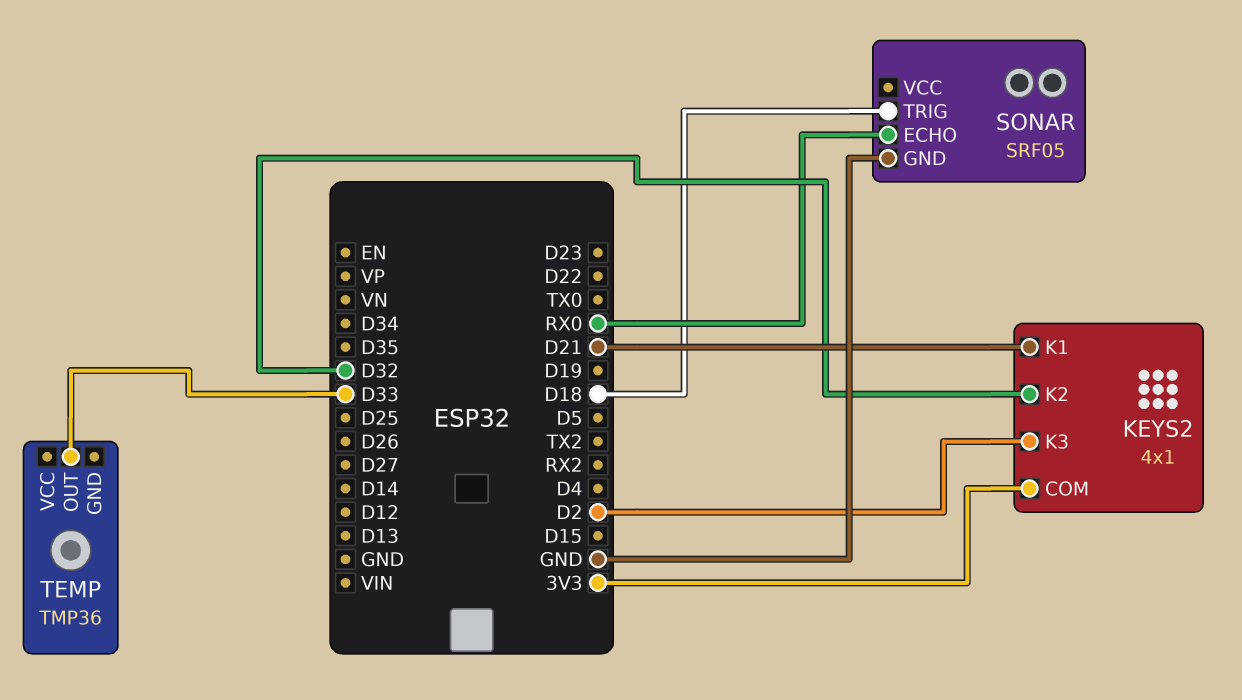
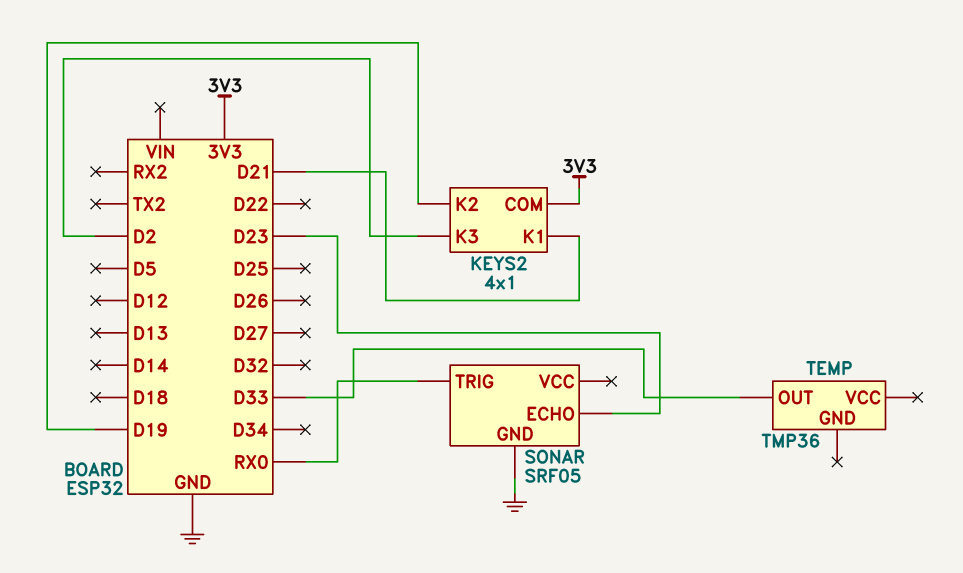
KEYS2 pin K2: D32 -> D19
SONAR pin ECHO: RX0 -> D23
SONAR pin TRIG: D18 -> RX0

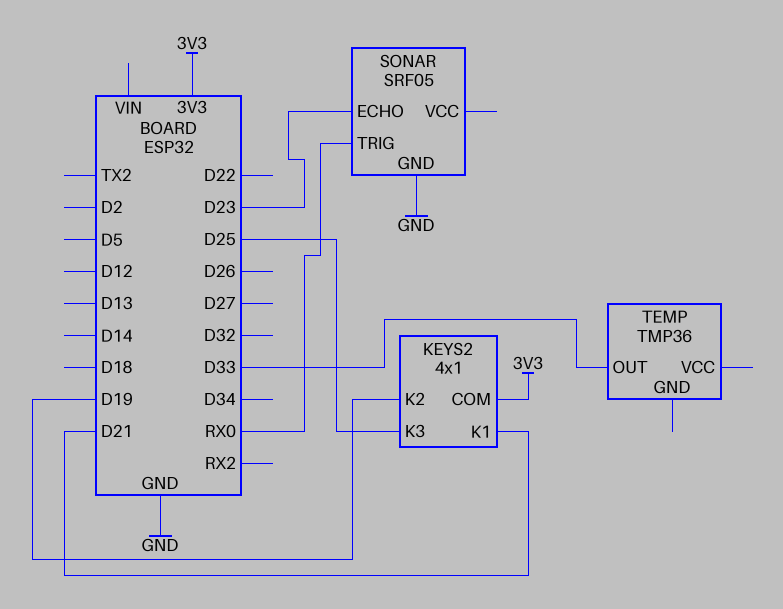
KEYS2 pin K3: D2 -> D25

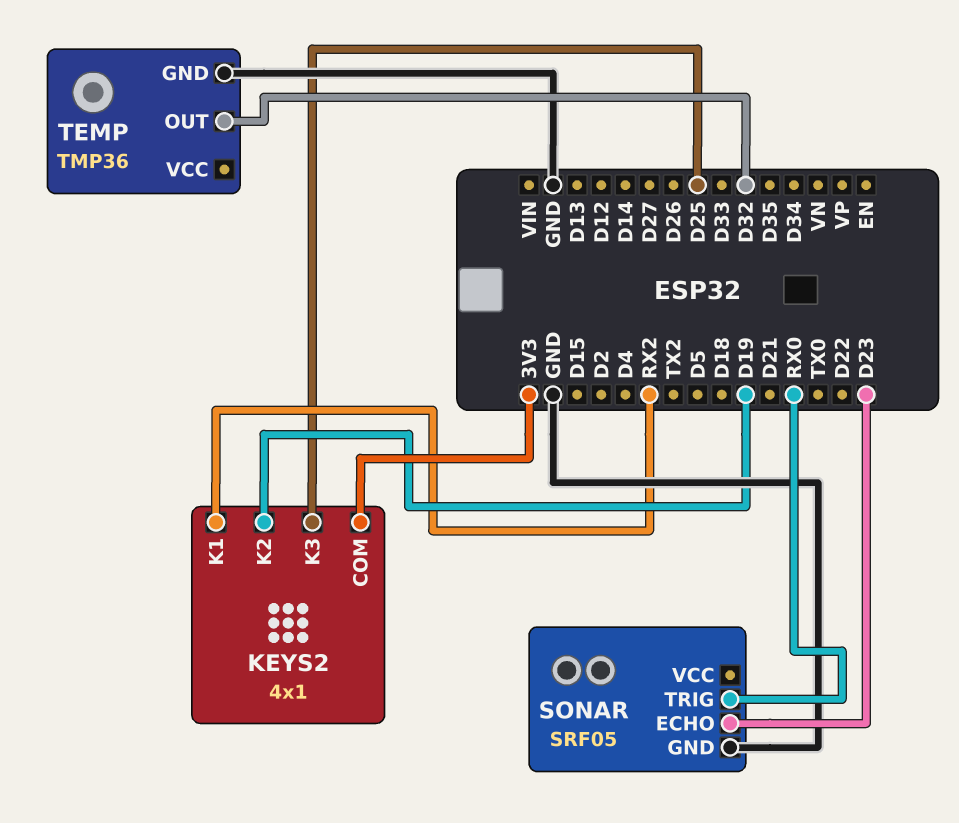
KEYS2 pin K1: D21 -> RX2
TEMP pin GND: none -> GND
TEMP pin OUT: D33 -> D32

